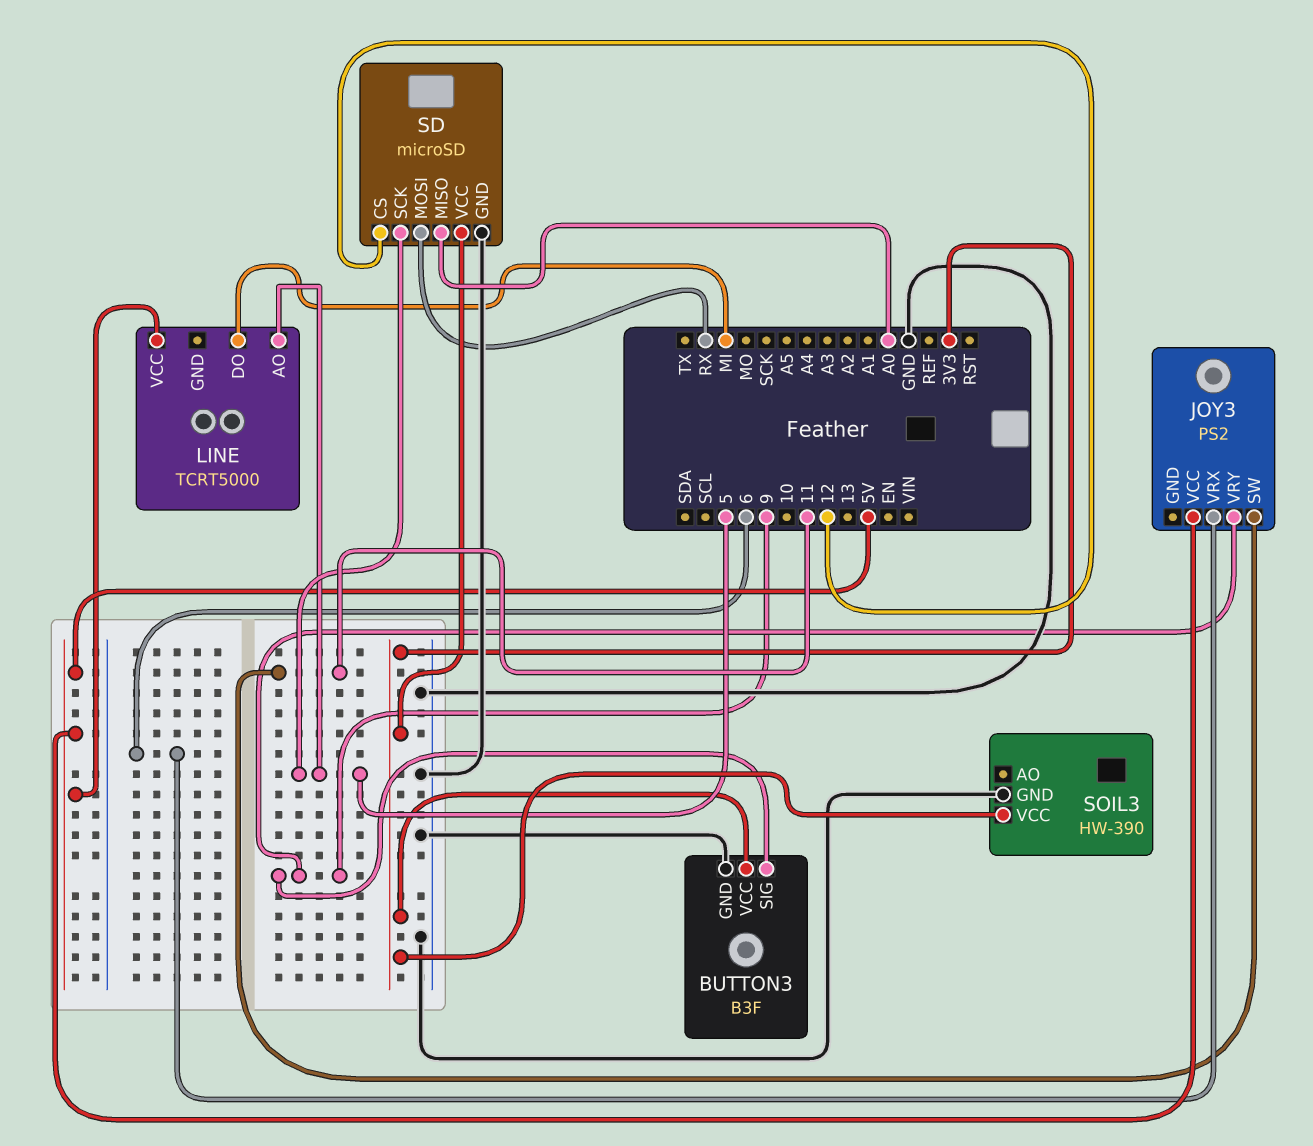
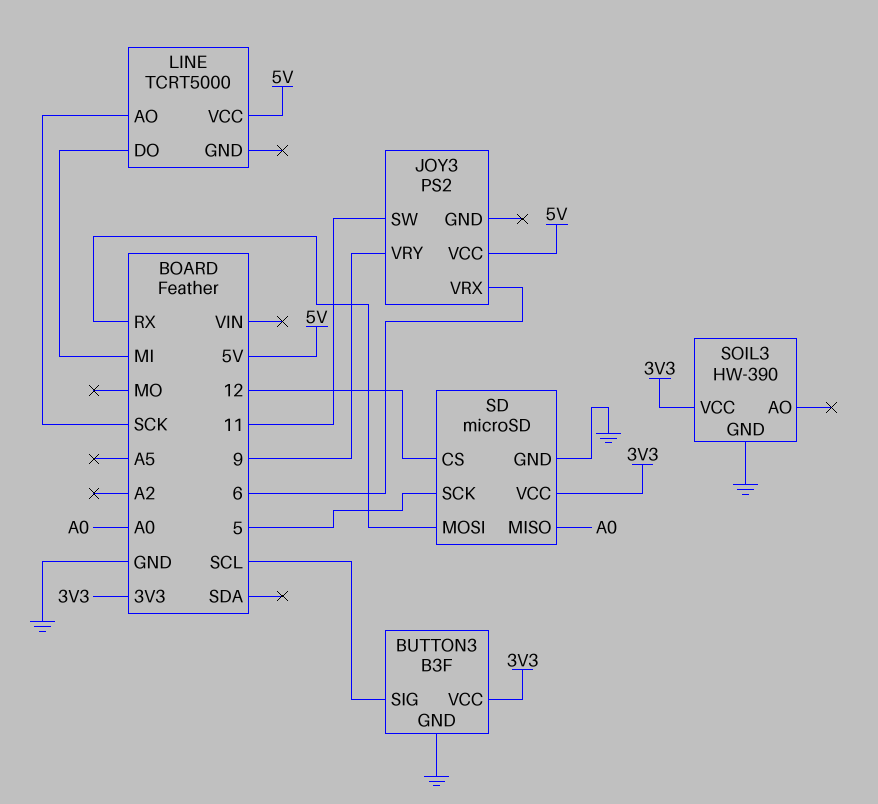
BUTTON3 pin SIG: 9 -> SCL
LINE pin AO: 5 -> SCK

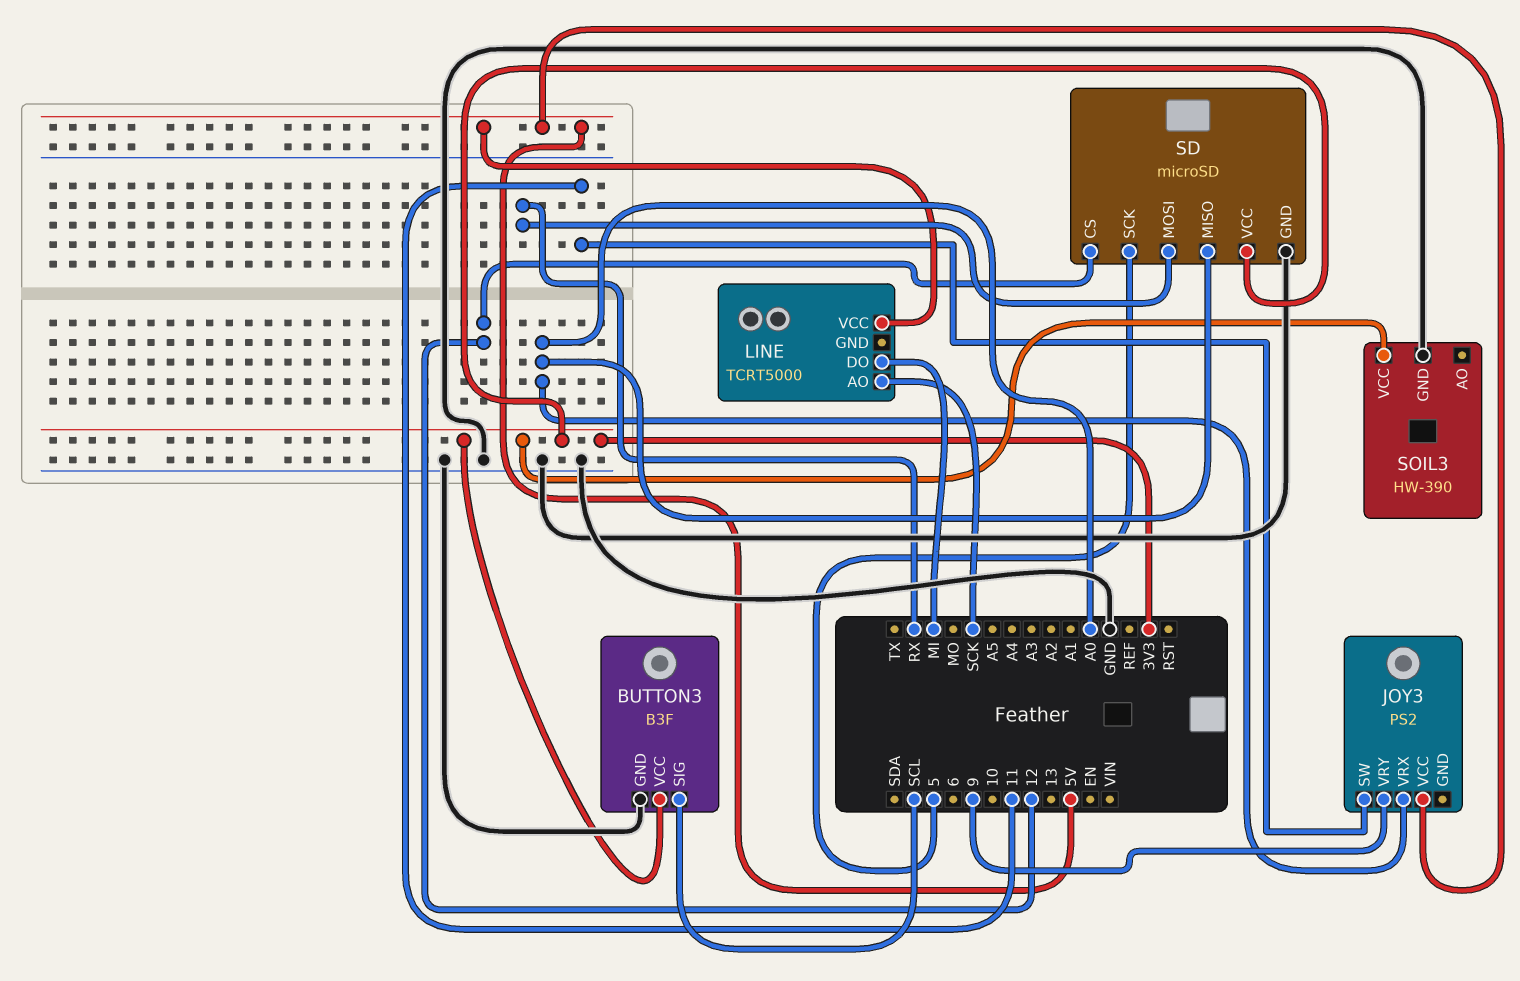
JOY3 pin VRX: 6 -> A0

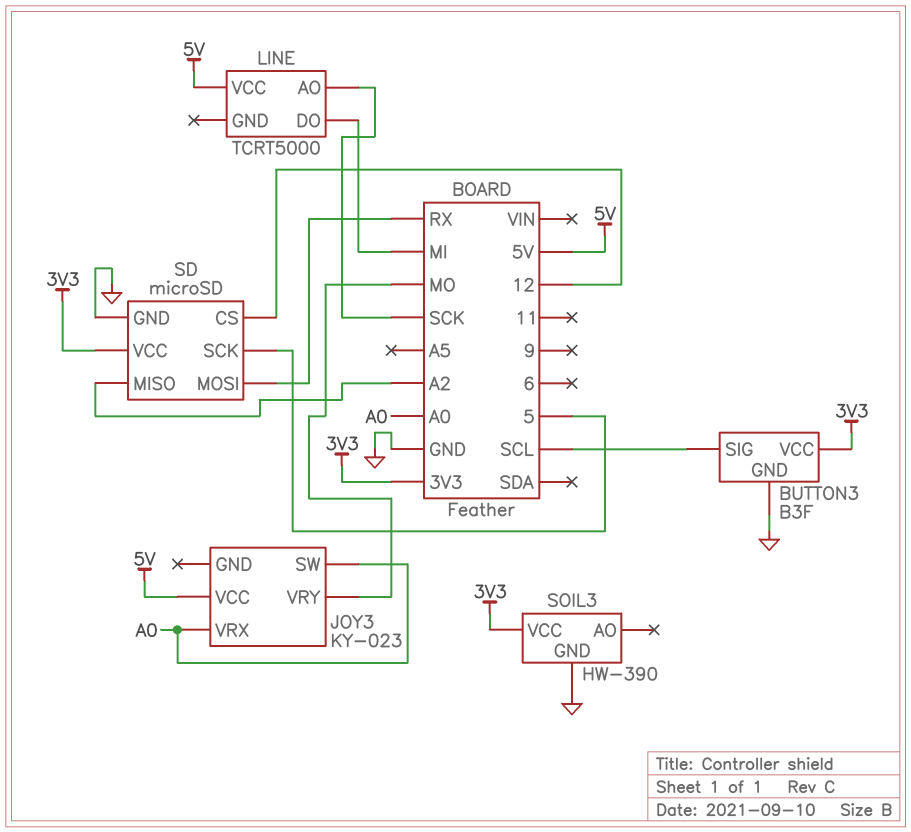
JOY3: PS2 -> KY-023
JOY3 pin SW: 11 -> A0
JOY3 pin VRY: 9 -> MO
SD pin MISO: A0 -> A2

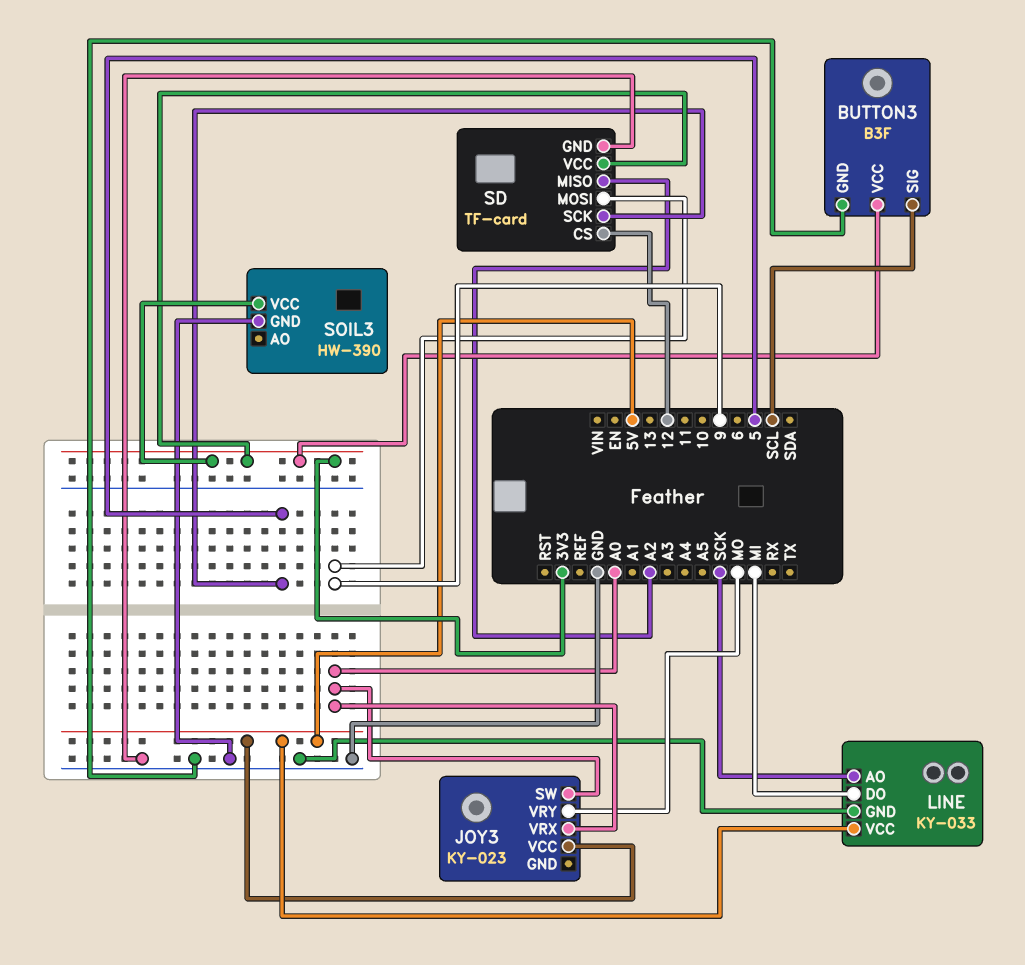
LINE: TCRT5000 -> KY-033
LINE pin GND: none -> GND
SD: microSD -> TF-card
SD pin MOSI: RX -> 9

